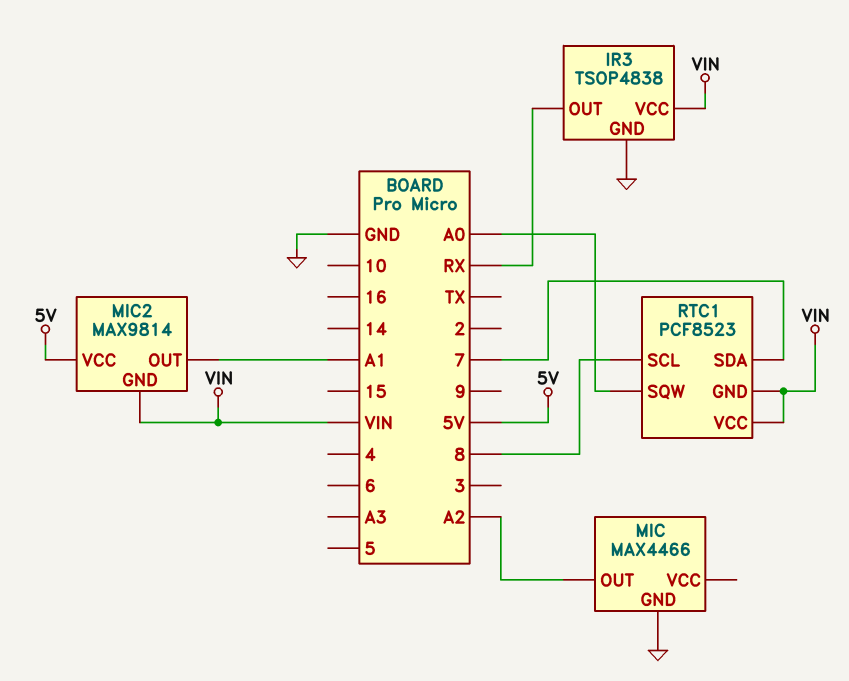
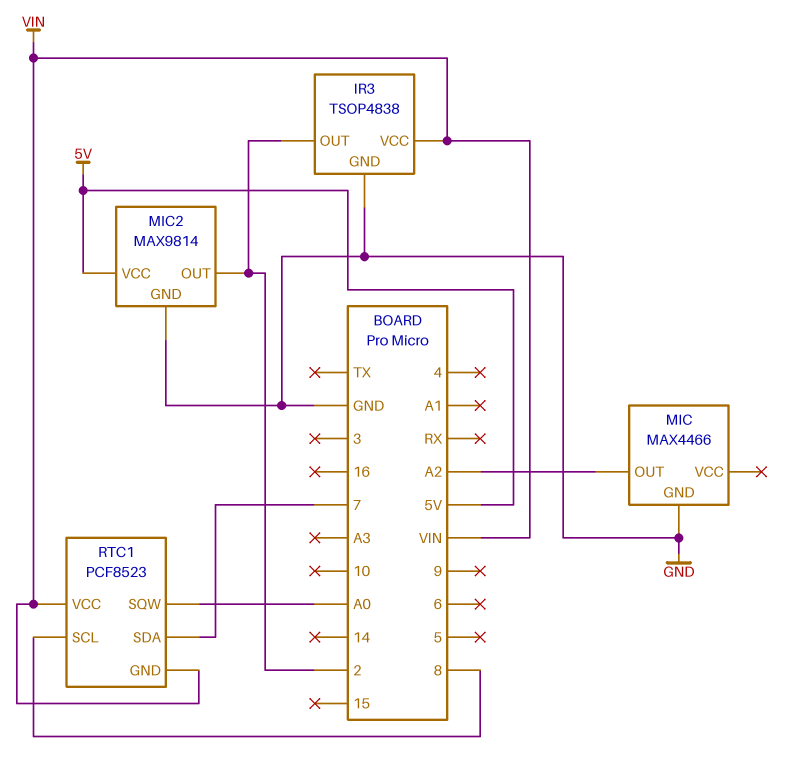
IR3 pin OUT: RX -> 2
MIC2 pin GND: VIN -> GND
MIC2 pin OUT: A1 -> 2

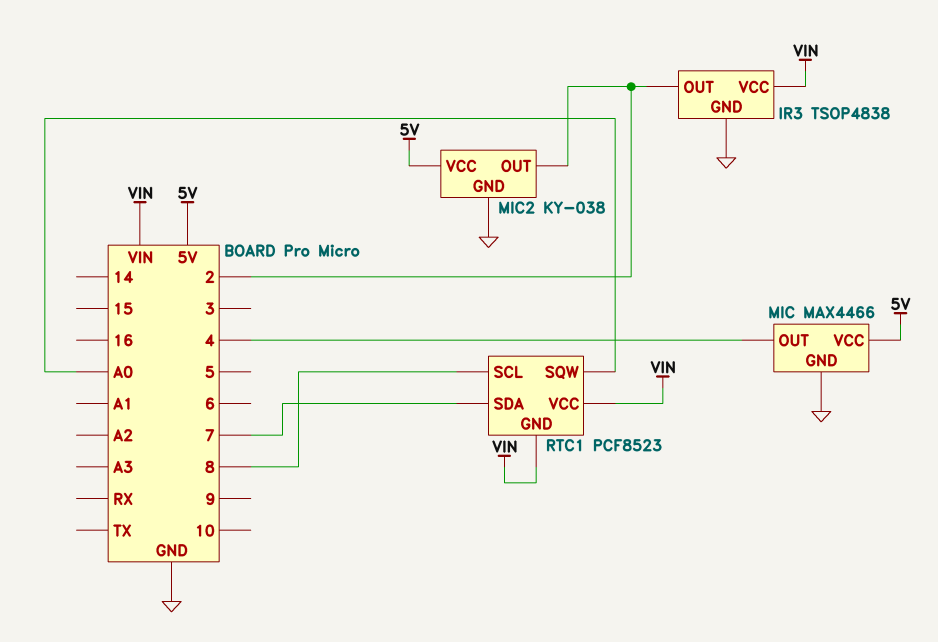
MIC pin OUT: A2 -> 4
MIC pin VCC: none -> 5V
MIC2: MAX9814 -> KY-038

